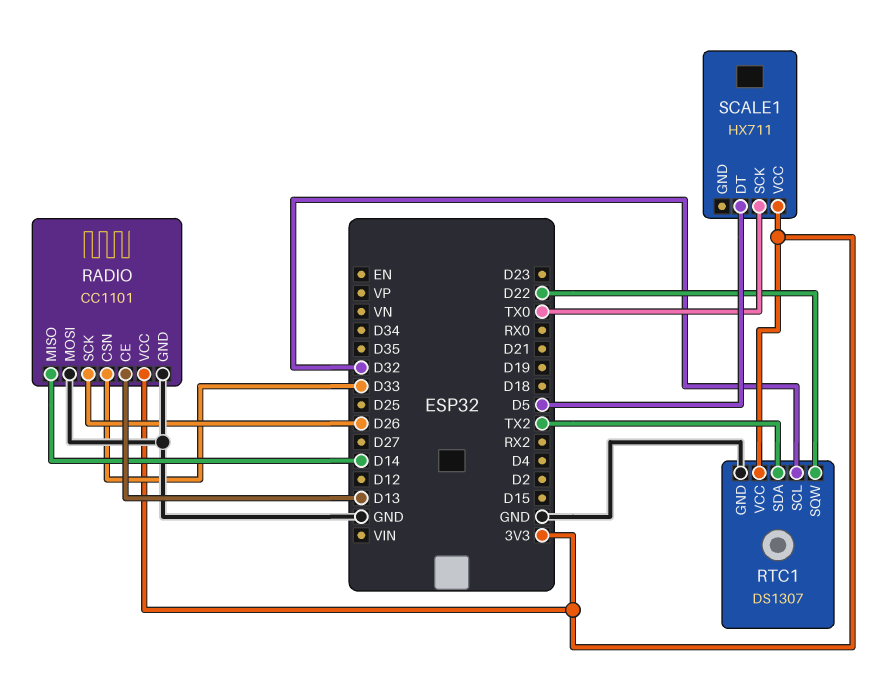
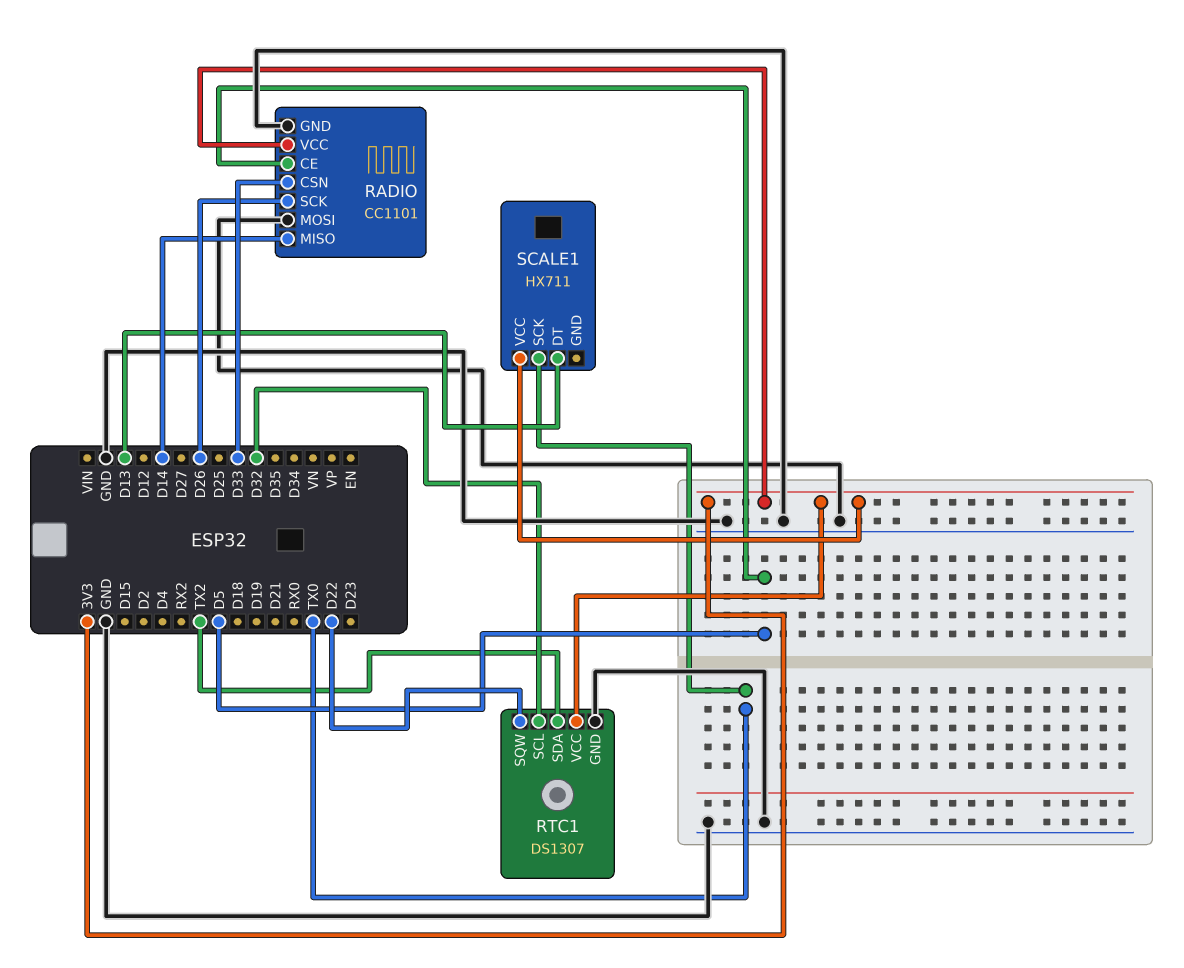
RADIO pin CE: D13 -> D5
SCALE1 pin DT: D5 -> D13

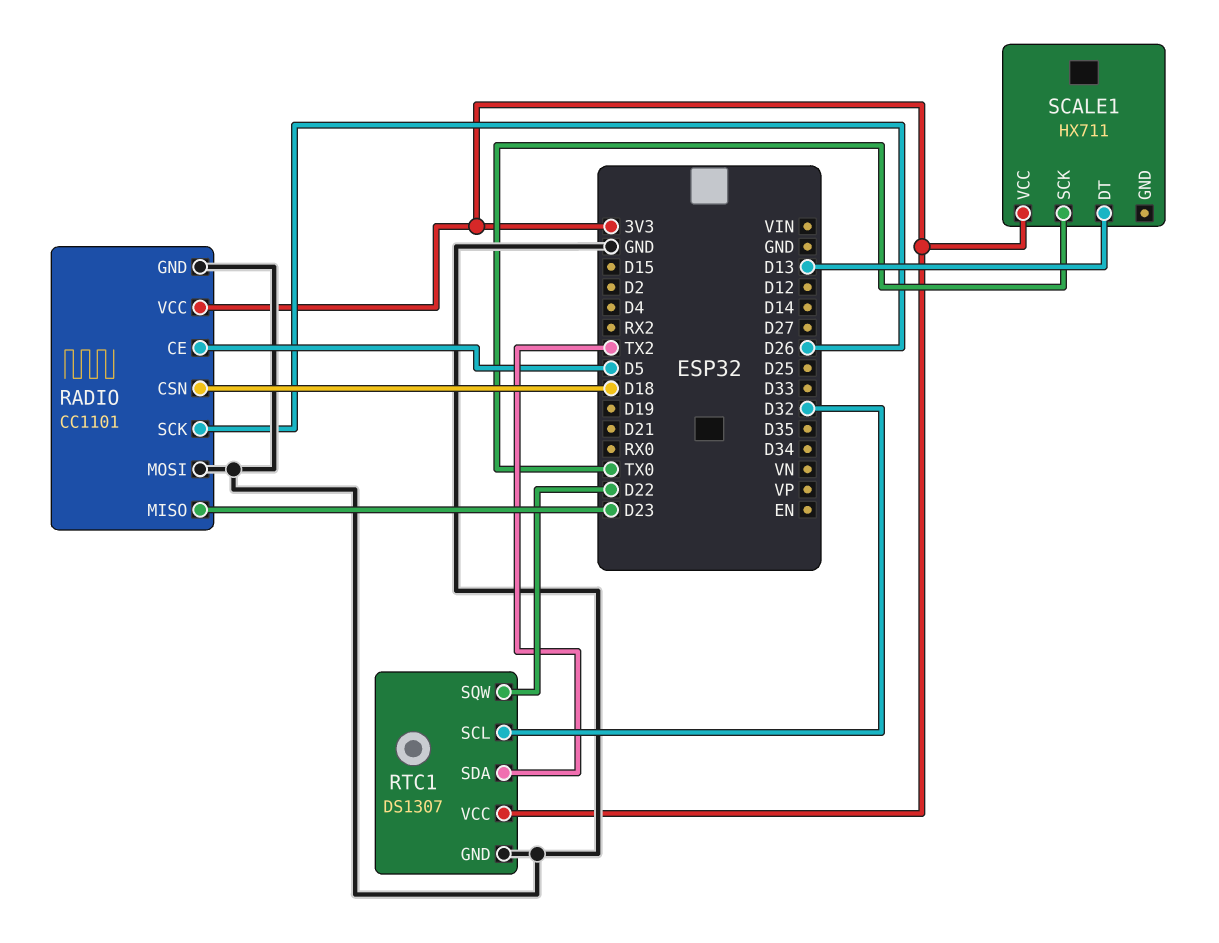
RADIO pin CSN: D33 -> D18
RADIO pin MISO: D14 -> D23

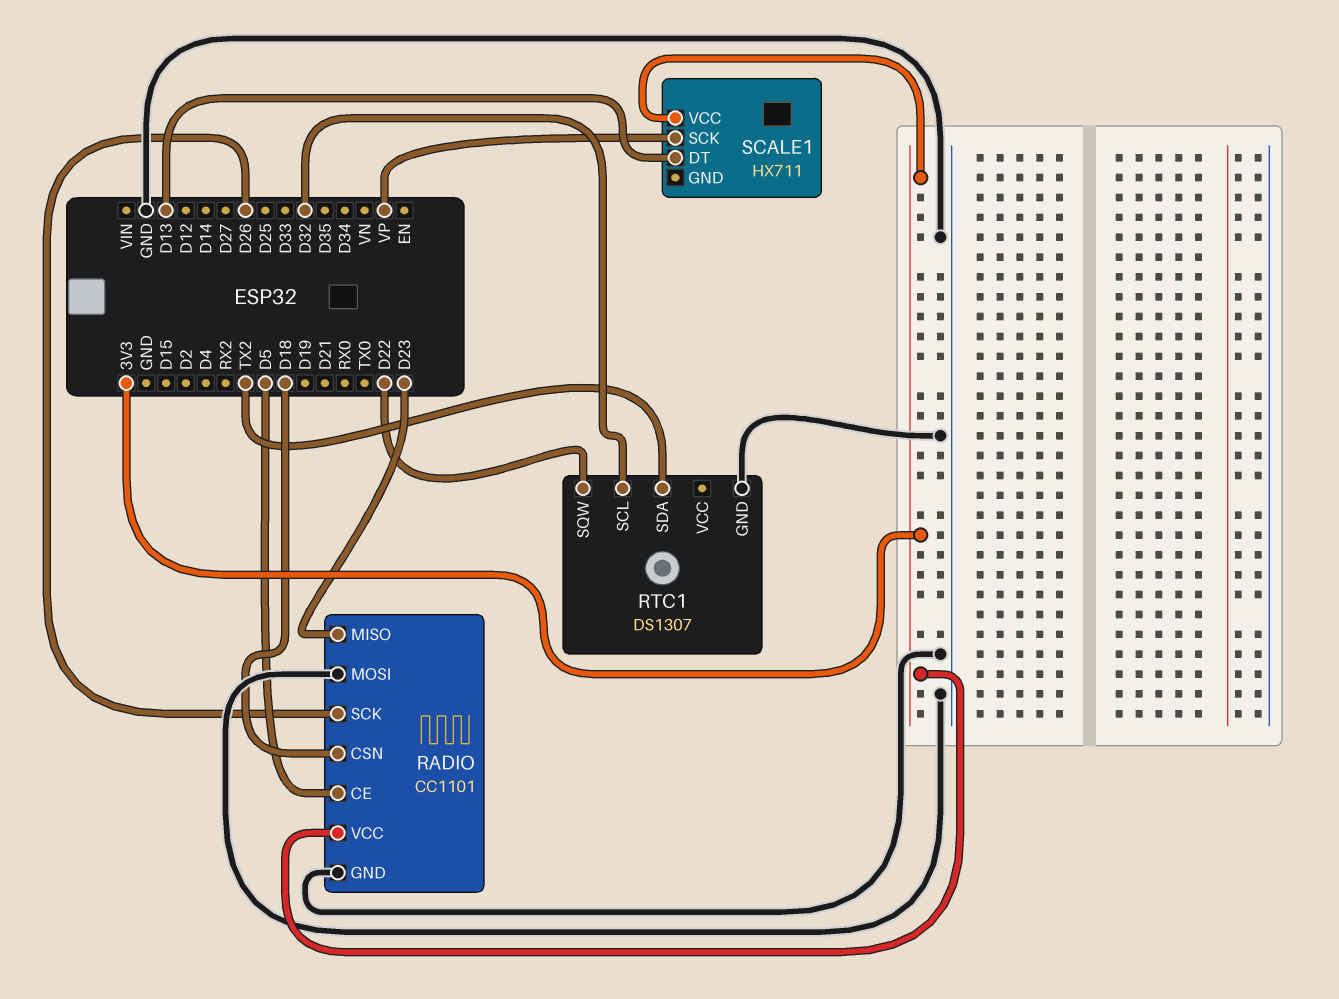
RTC1 pin VCC: 3V3 -> none
SCALE1 pin SCK: TX0 -> VP

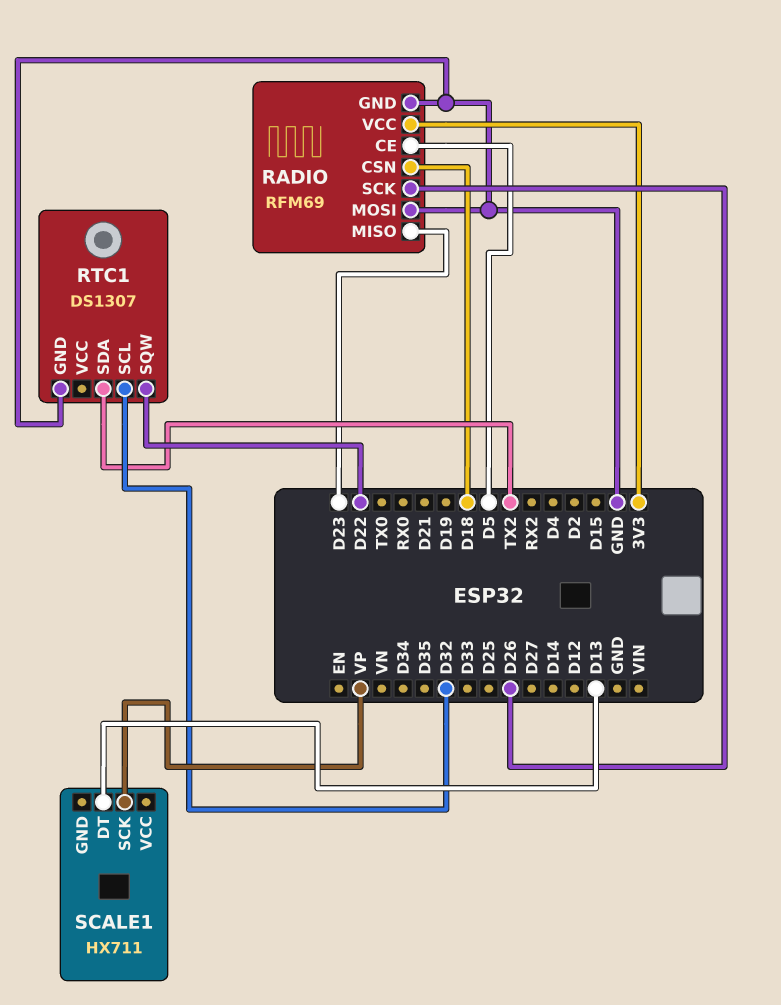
RADIO: CC1101 -> RFM69
SCALE1 pin VCC: 3V3 -> none

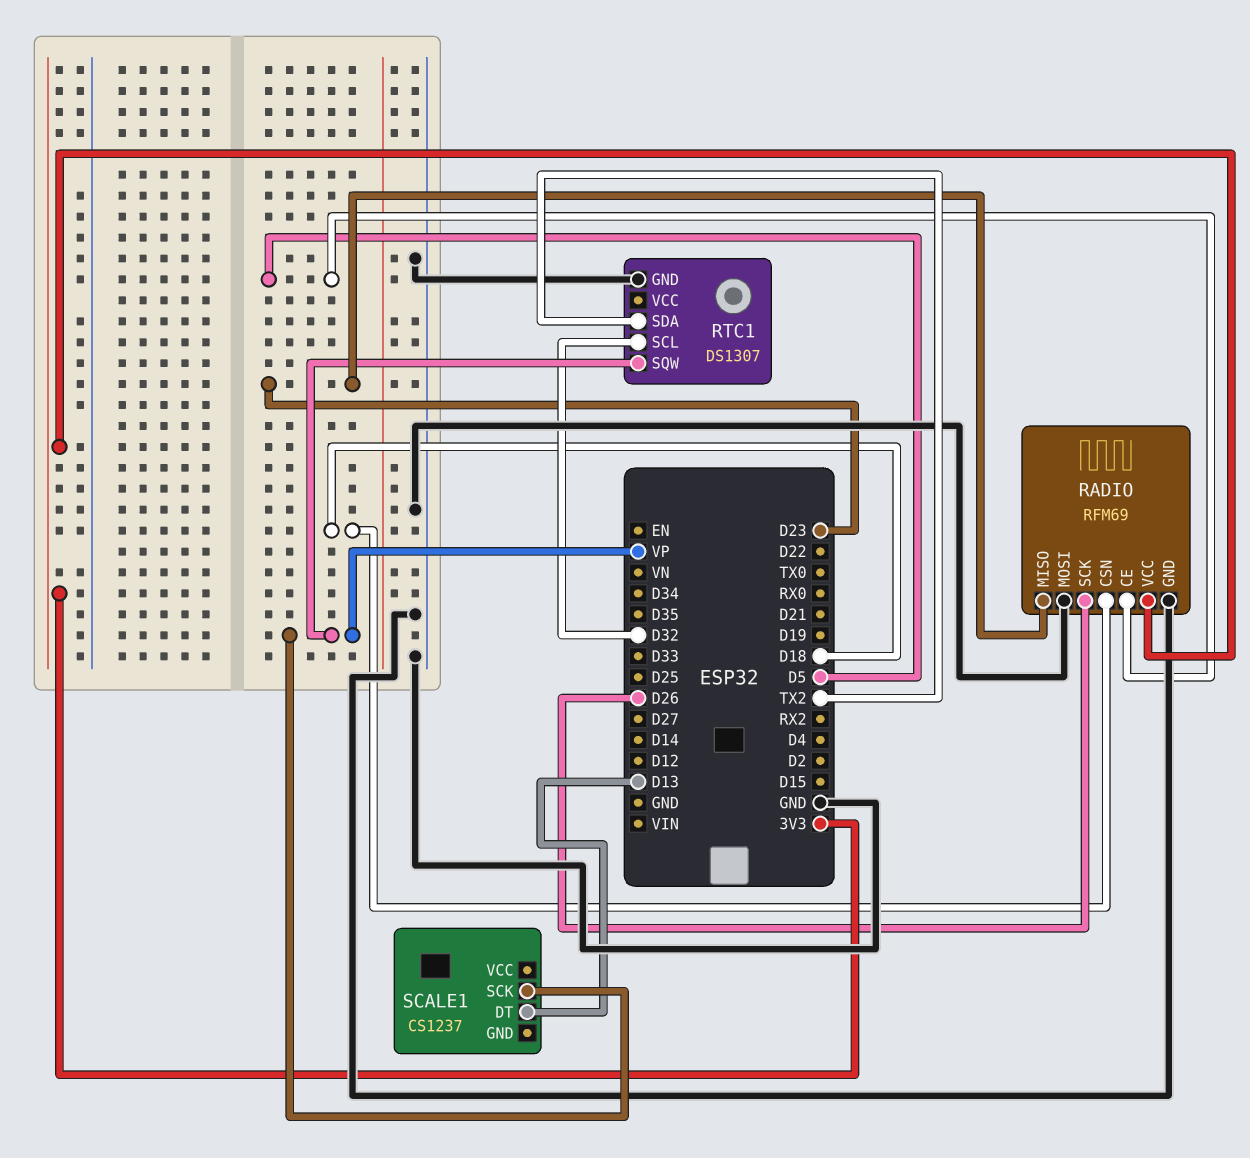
RTC1 pin SQW: D22 -> VP
SCALE1: HX711 -> CS1237

